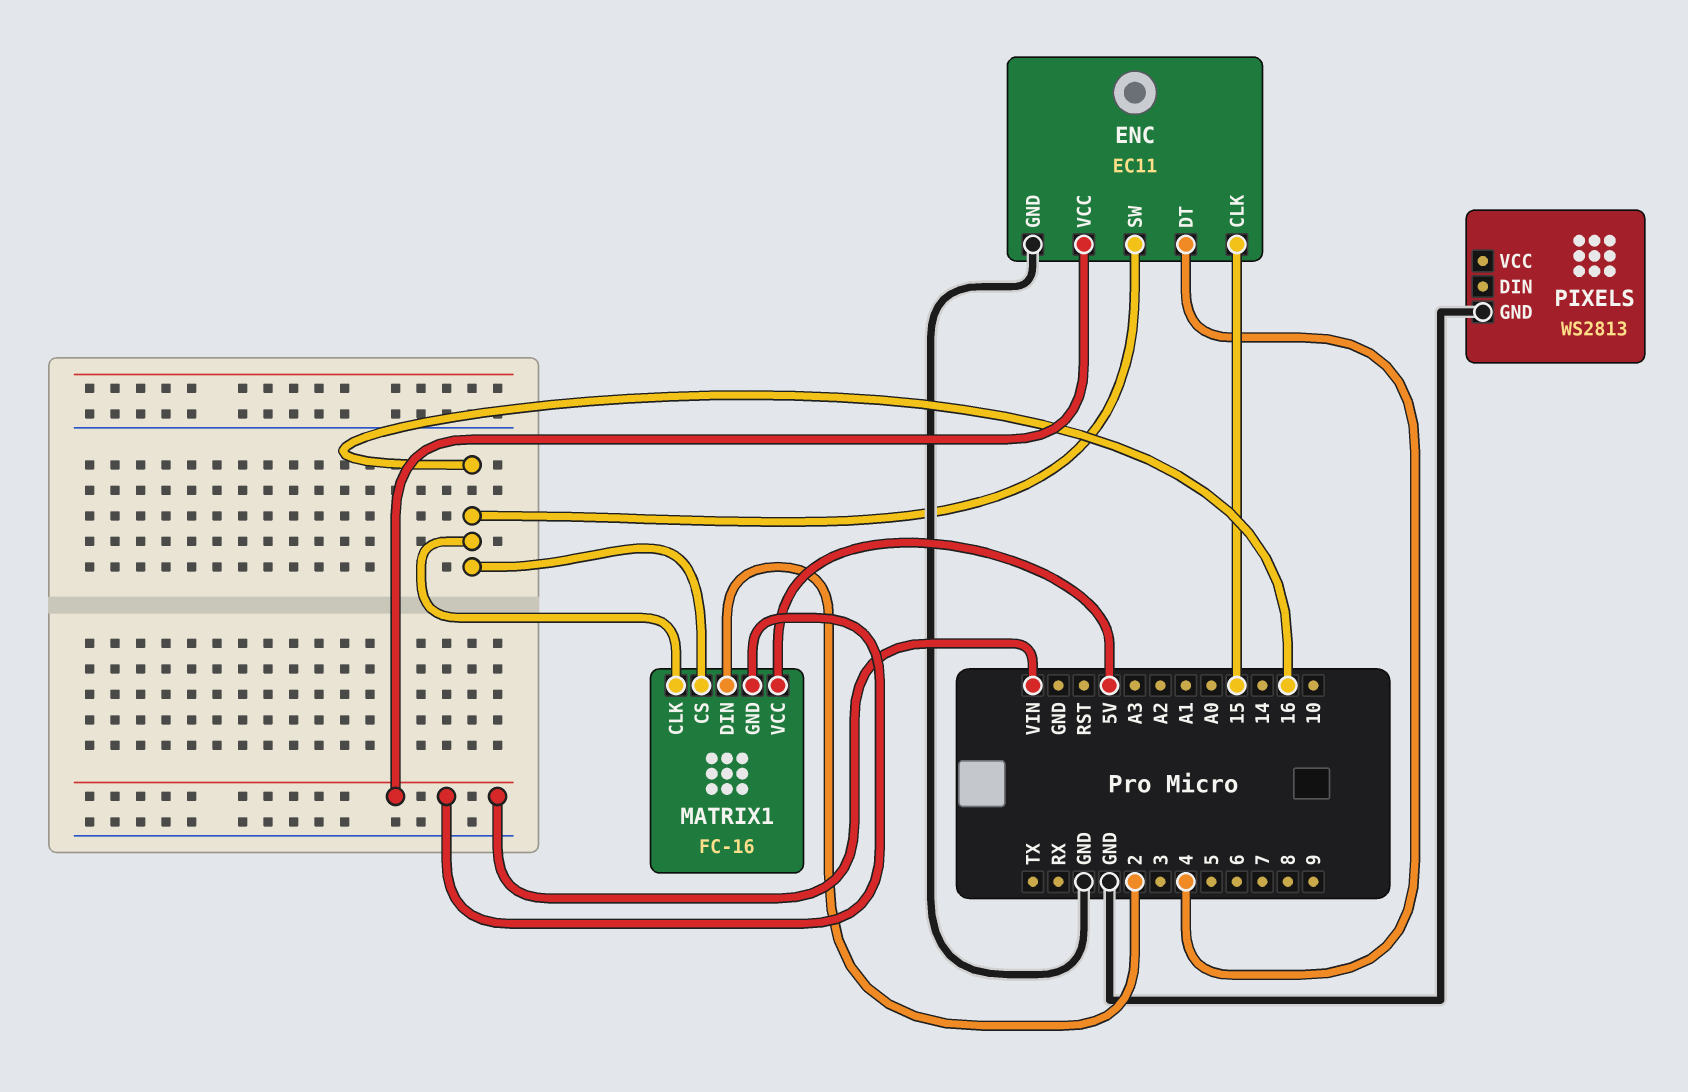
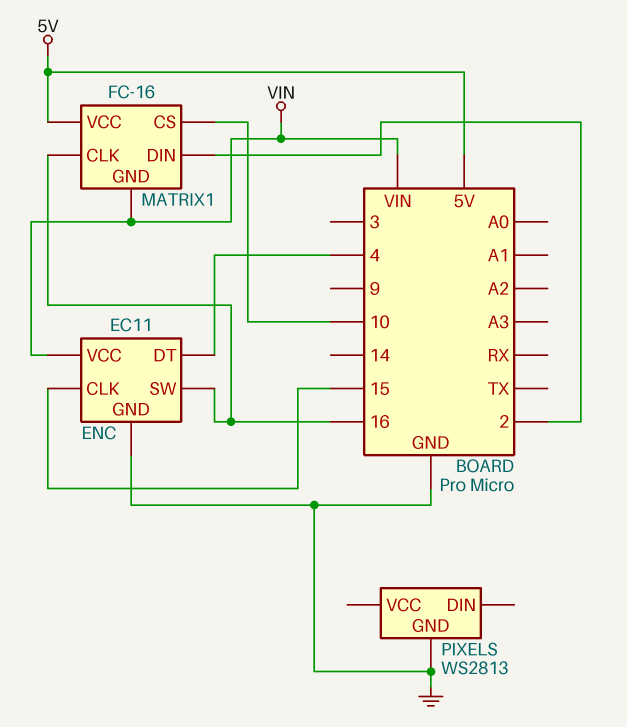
MATRIX1 pin CS: 16 -> 10

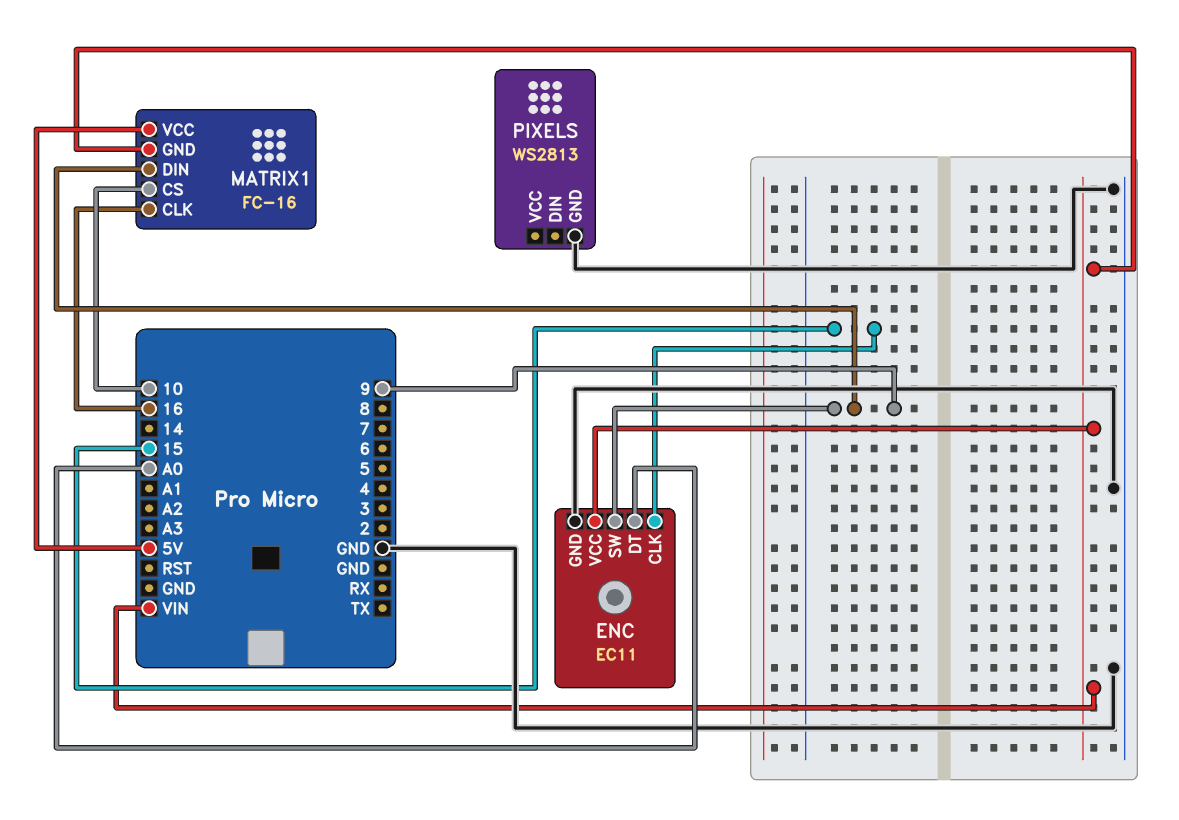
ENC pin DT: 4 -> A0
ENC pin SW: 16 -> 9
MATRIX1 pin DIN: 2 -> 9

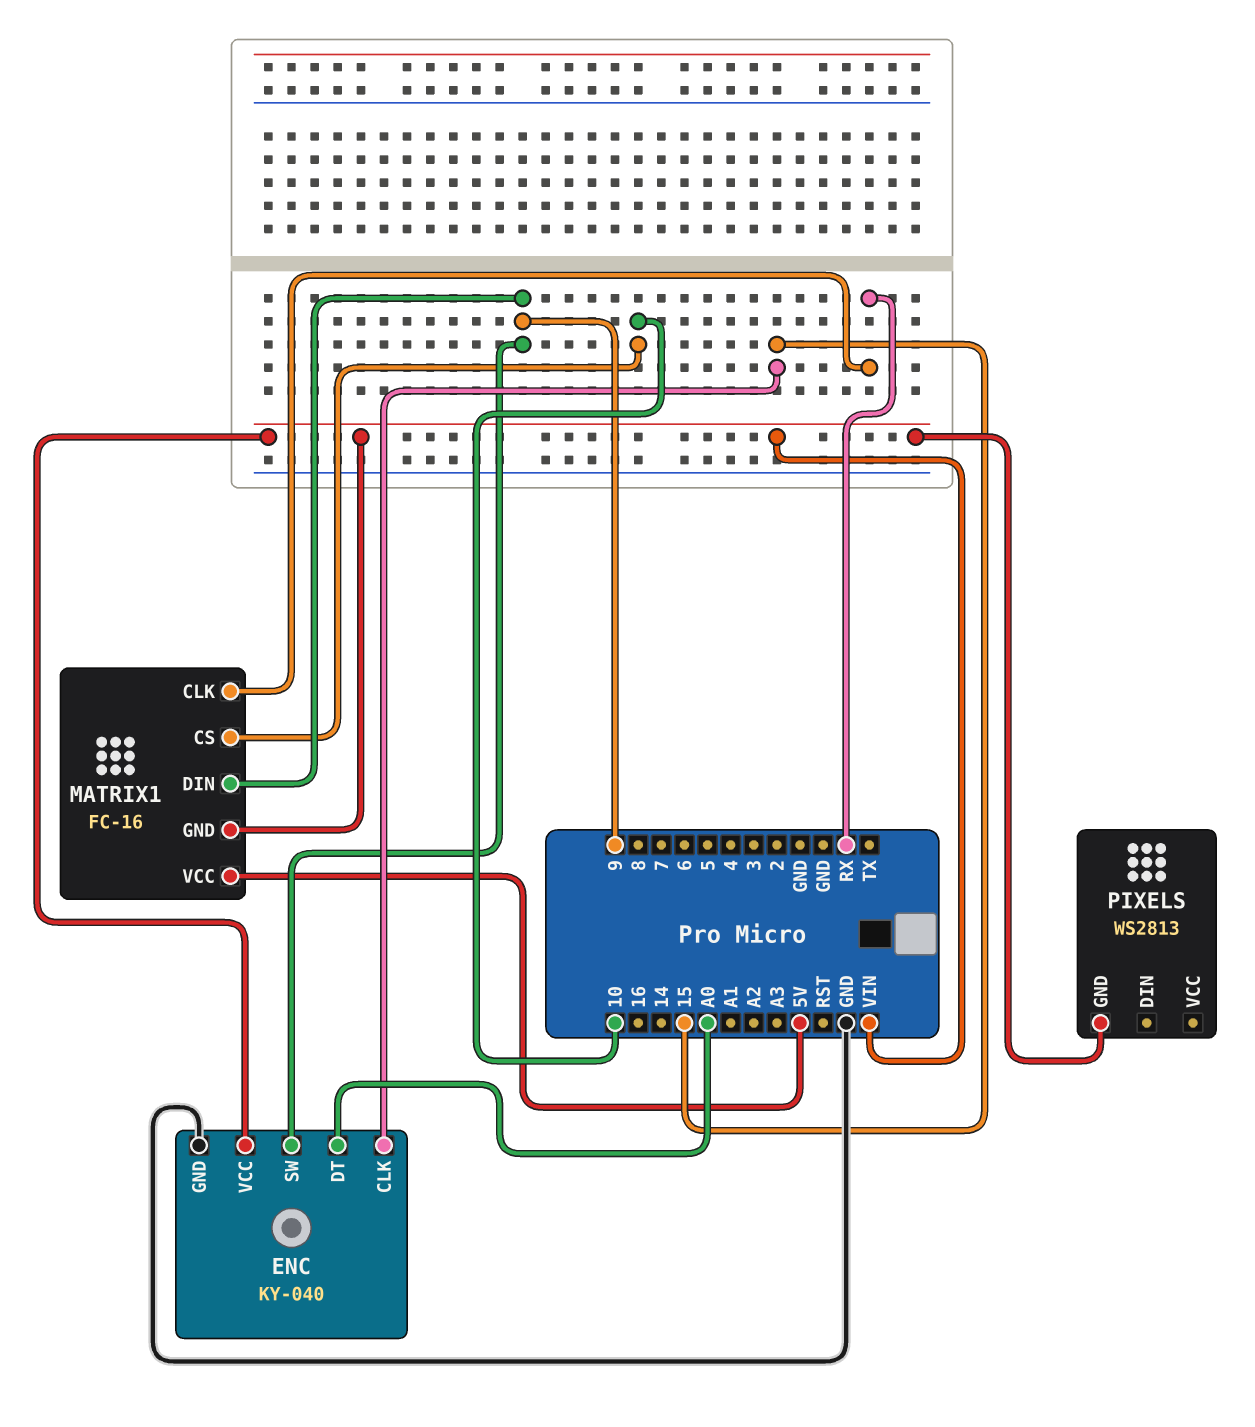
ENC: EC11 -> KY-040
MATRIX1 pin CLK: 16 -> RX
PIXELS pin GND: GND -> VIN

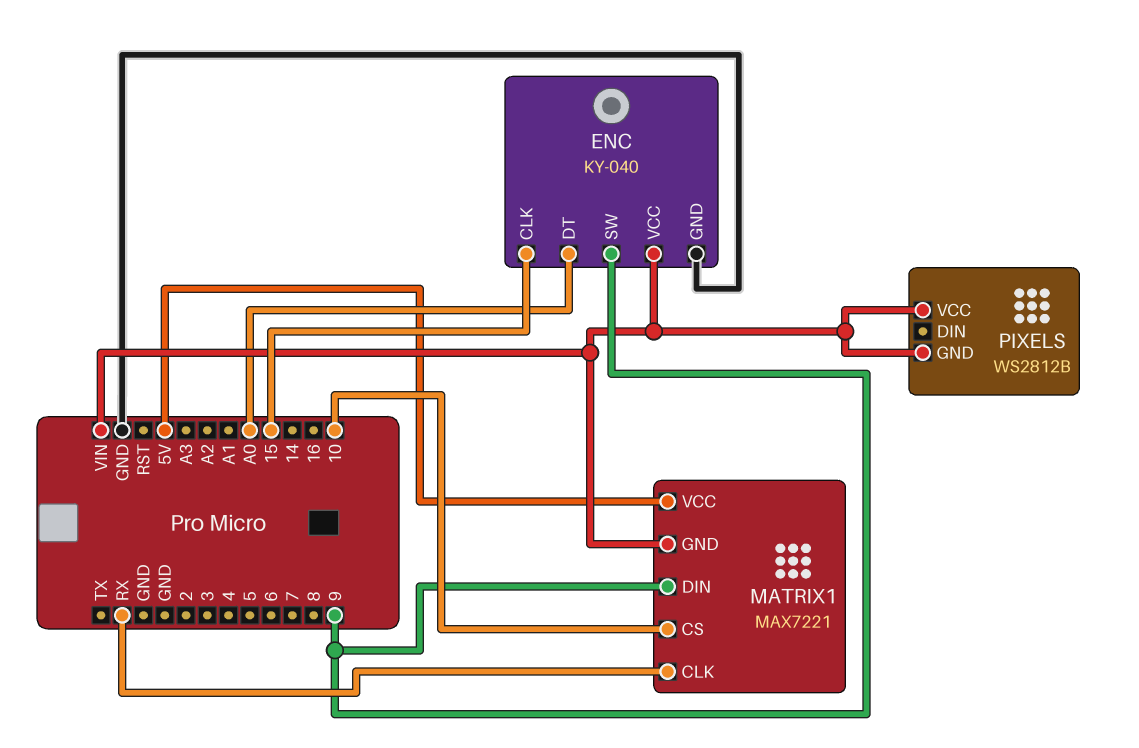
MATRIX1: FC-16 -> MAX7221
PIXELS: WS2813 -> WS2812B
PIXELS pin VCC: none -> VIN

